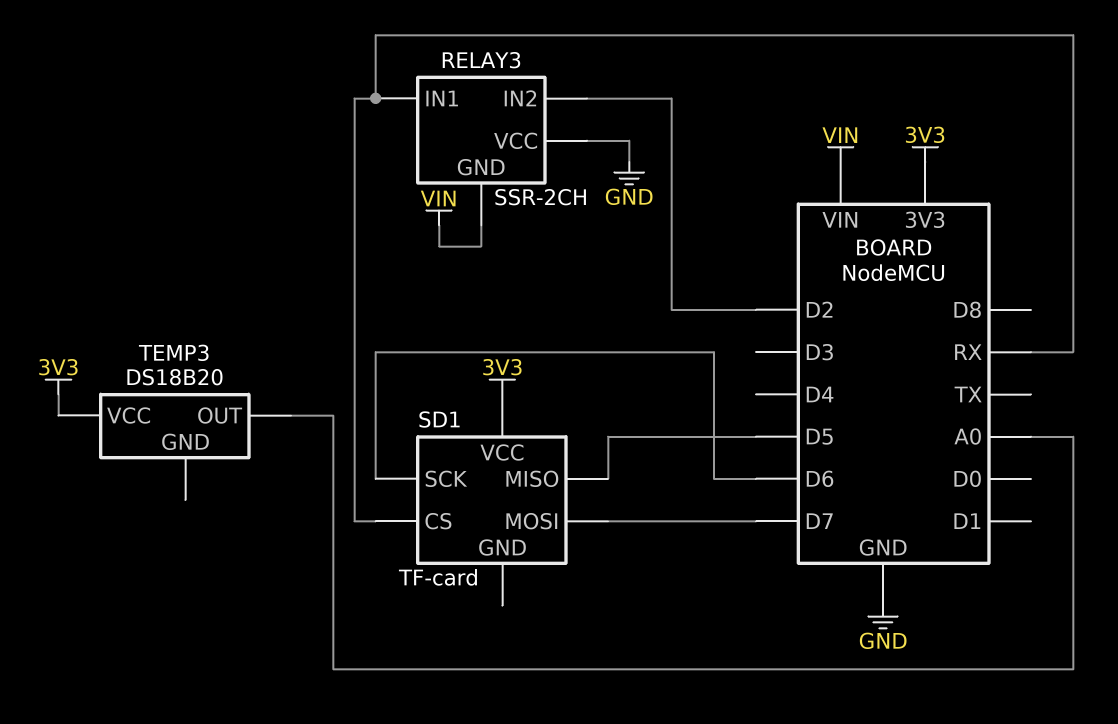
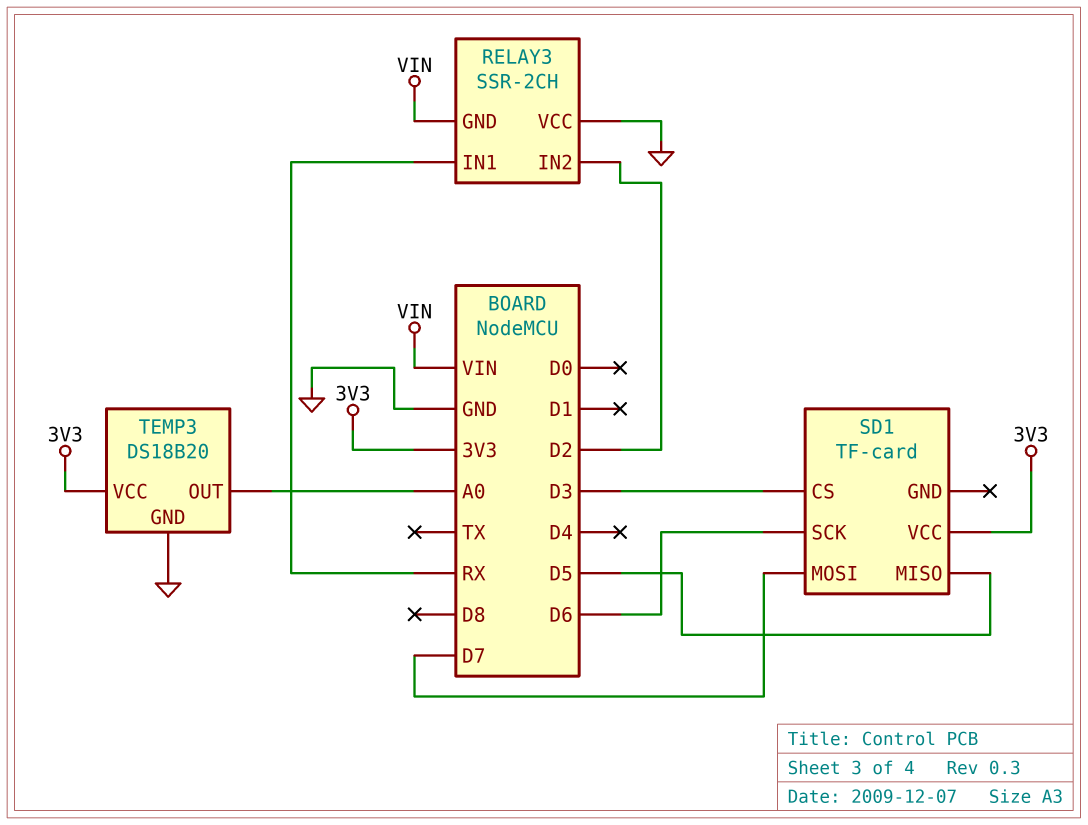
SD1 pin CS: RX -> D3
TEMP3 pin GND: none -> GND

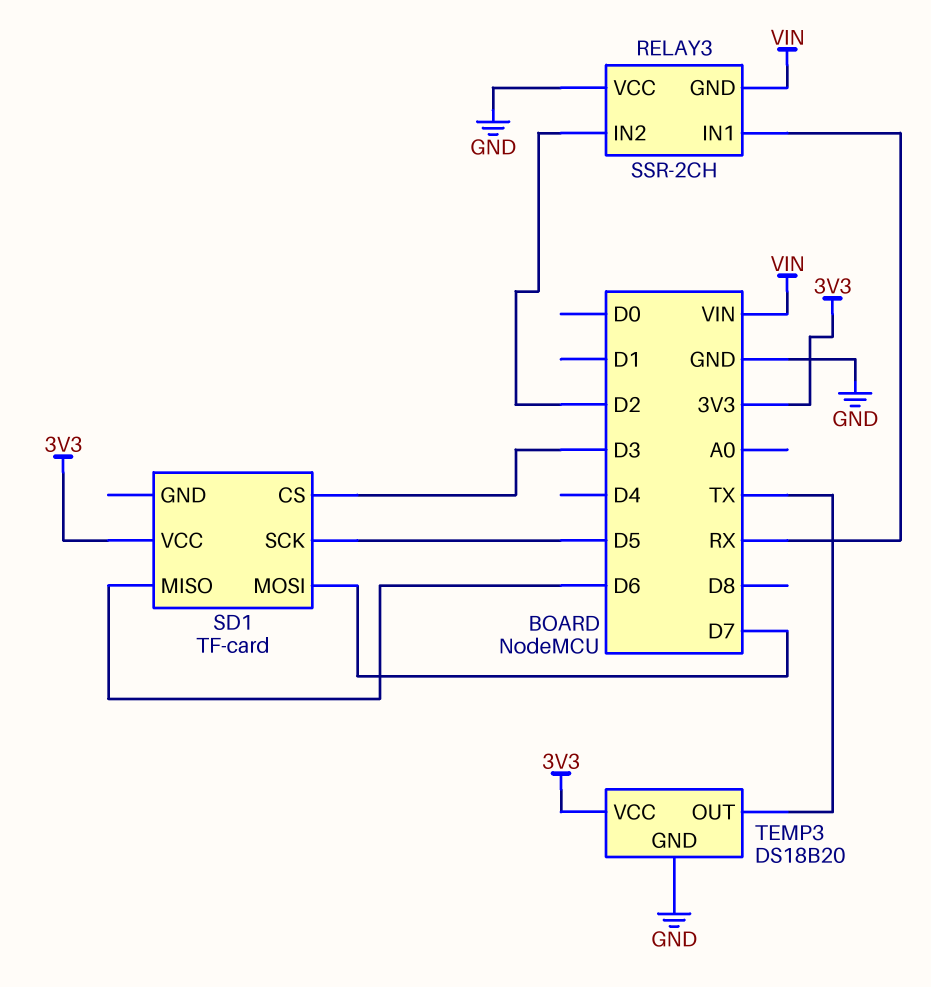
SD1 pin MISO: D5 -> D6
SD1 pin SCK: D6 -> D5
TEMP3 pin OUT: A0 -> TX

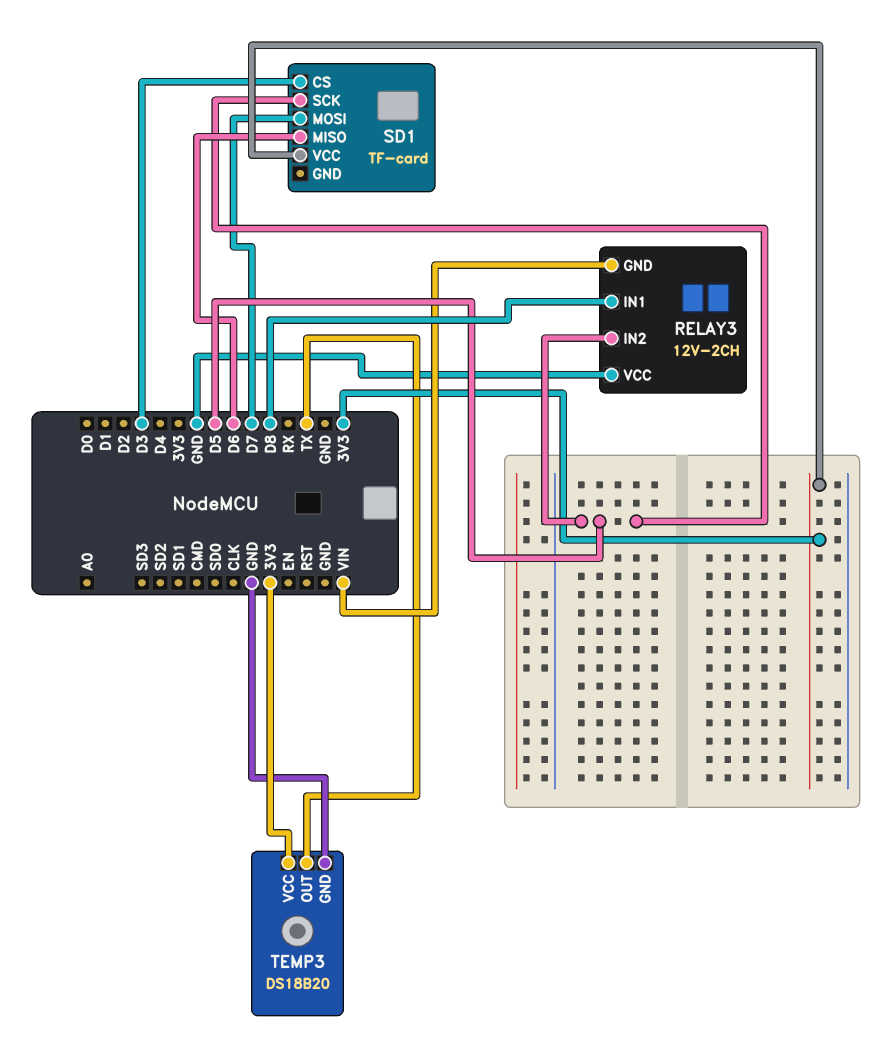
RELAY3: SSR-2CH -> 12V-2CH
RELAY3 pin IN1: RX -> D8
RELAY3 pin IN2: D2 -> D5

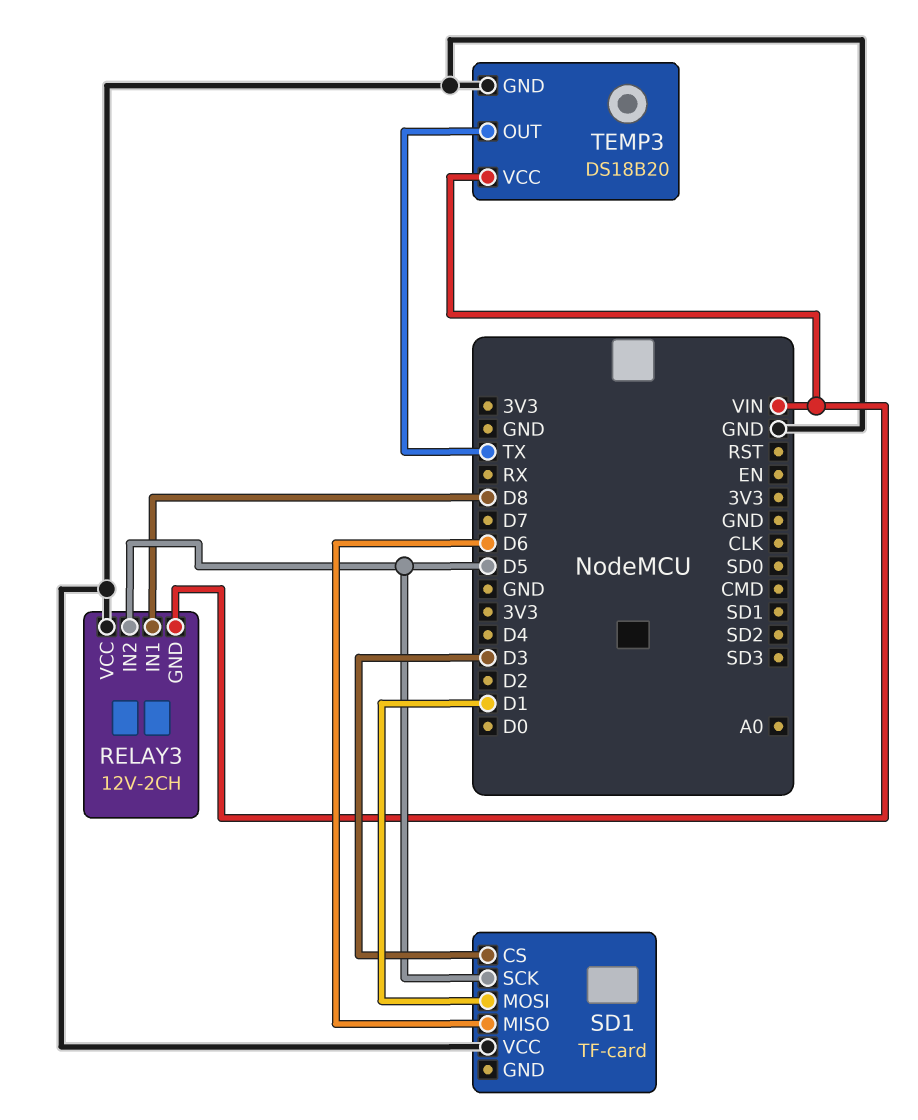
SD1 pin MOSI: D7 -> D1
SD1 pin VCC: 3V3 -> GND
TEMP3 pin VCC: 3V3 -> VIN

